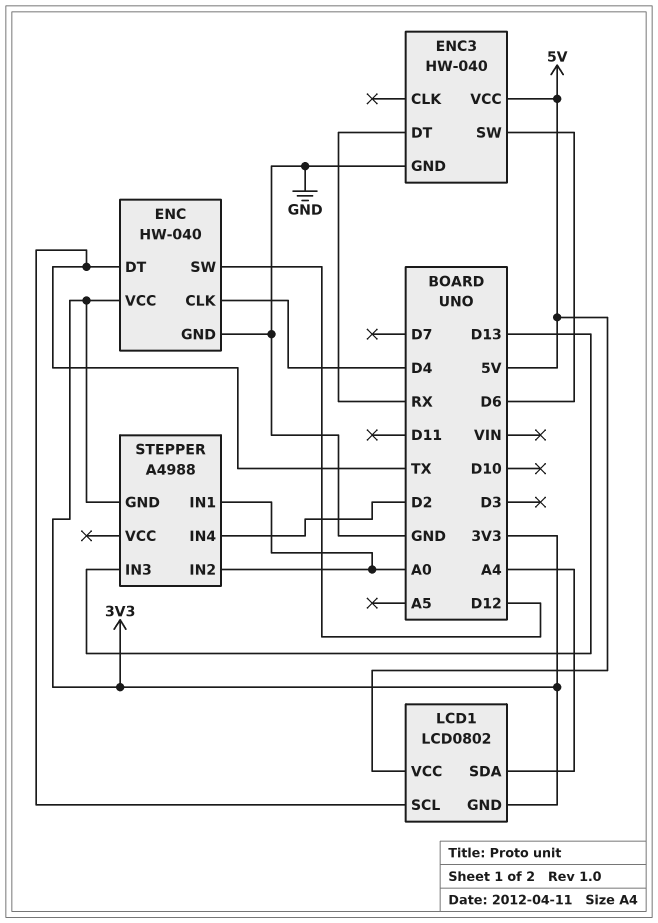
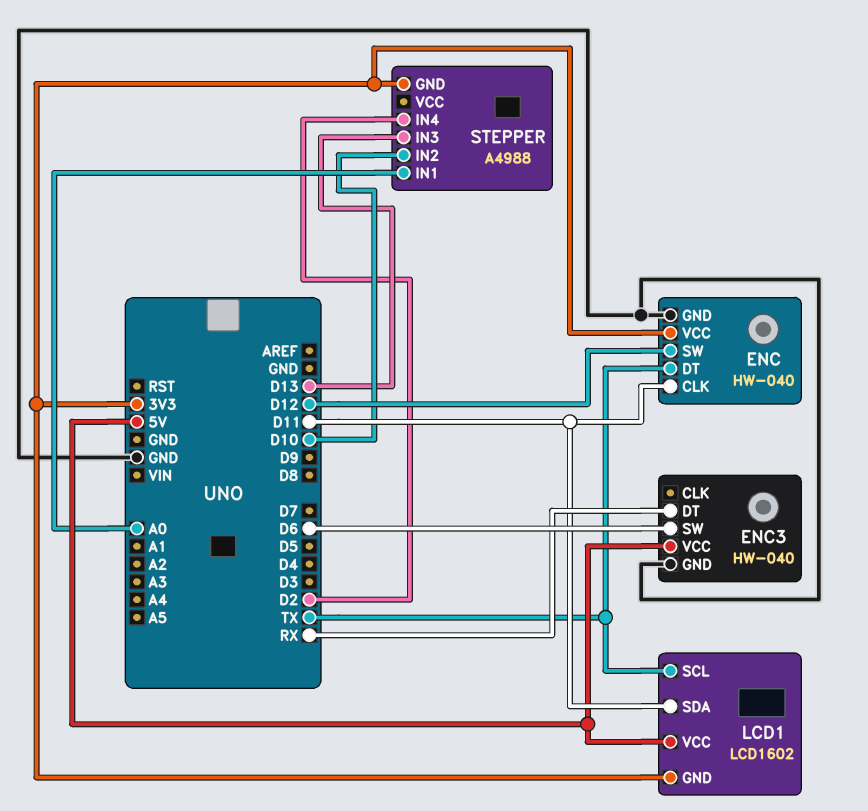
ENC pin CLK: D4 -> D11
LCD1: LCD0802 -> LCD1602
LCD1 pin SDA: A4 -> D11
STEPPER pin IN2: A0 -> D10

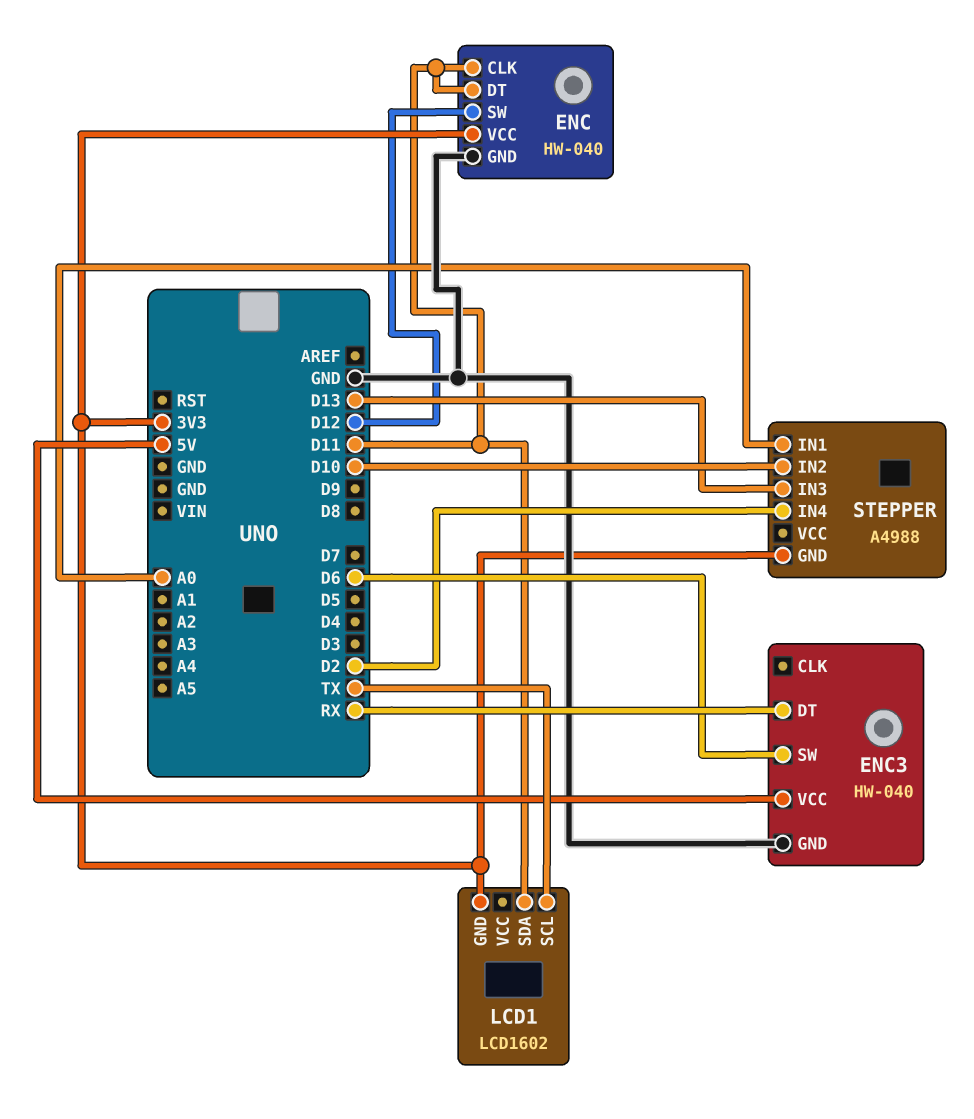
ENC pin DT: TX -> D11
LCD1 pin VCC: 5V -> none

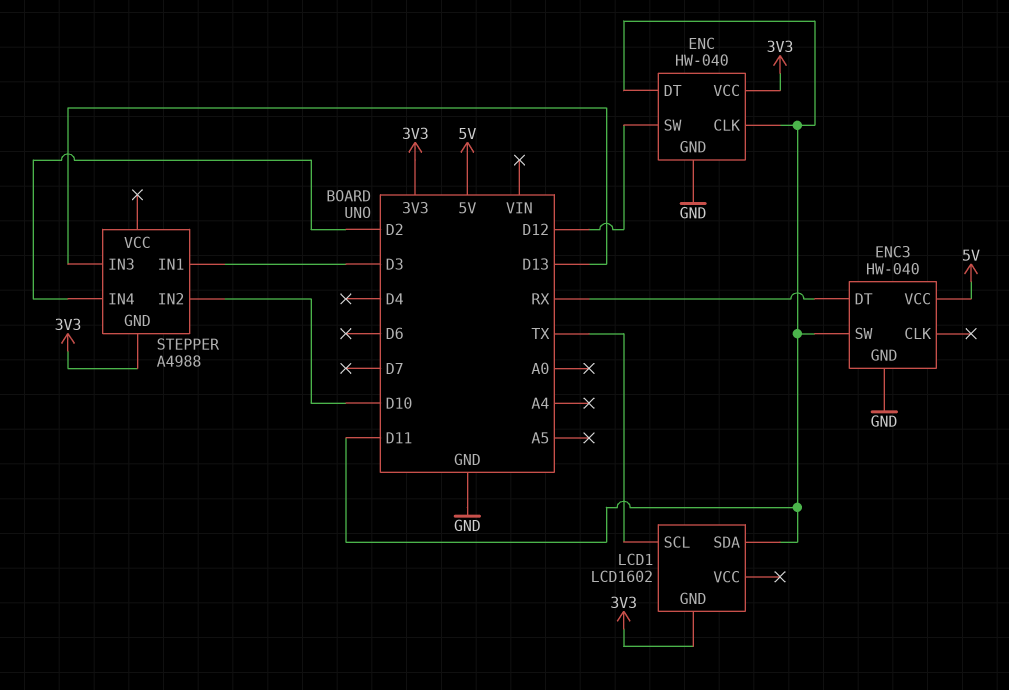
ENC3 pin SW: D6 -> D11
STEPPER pin IN1: A0 -> D3

